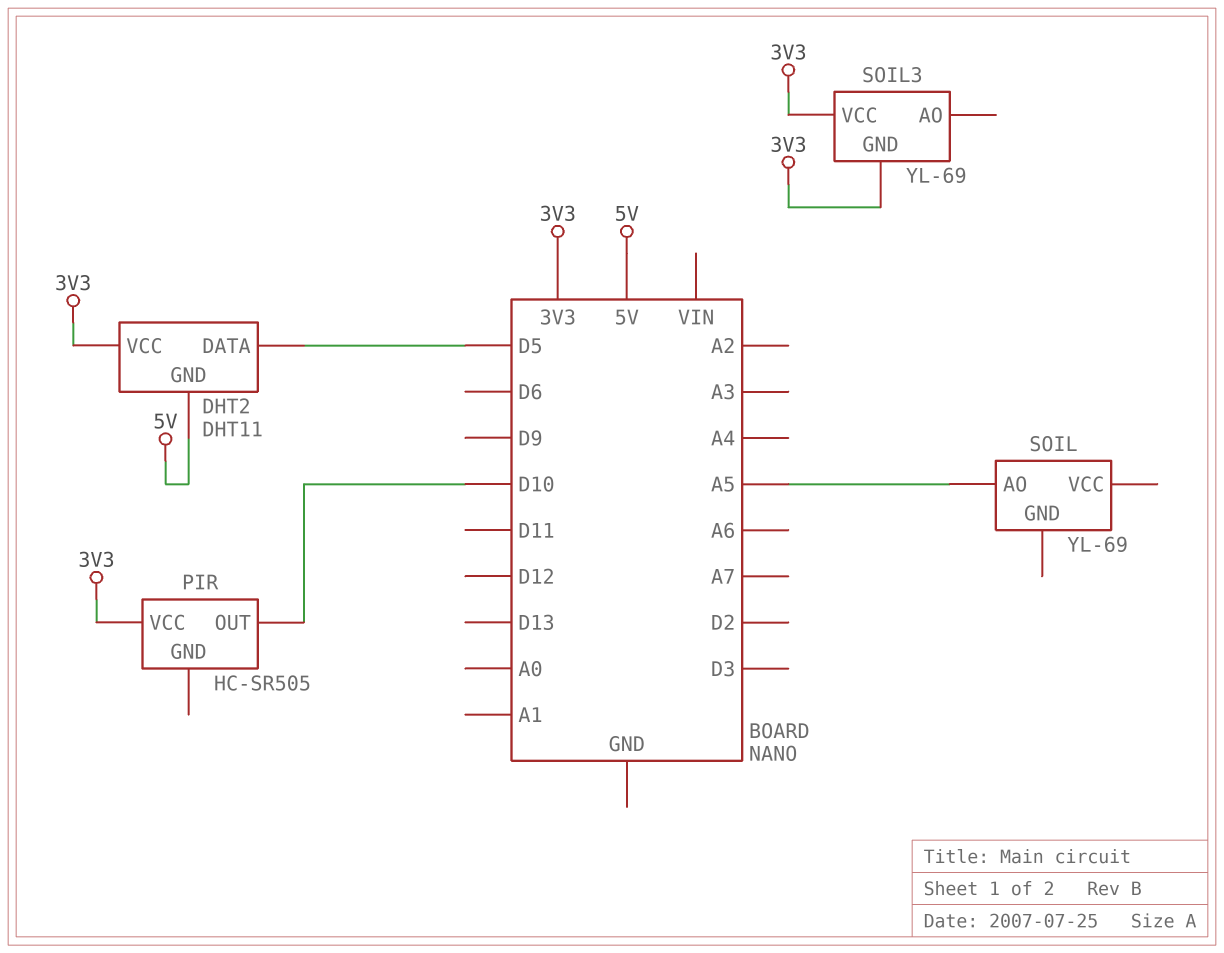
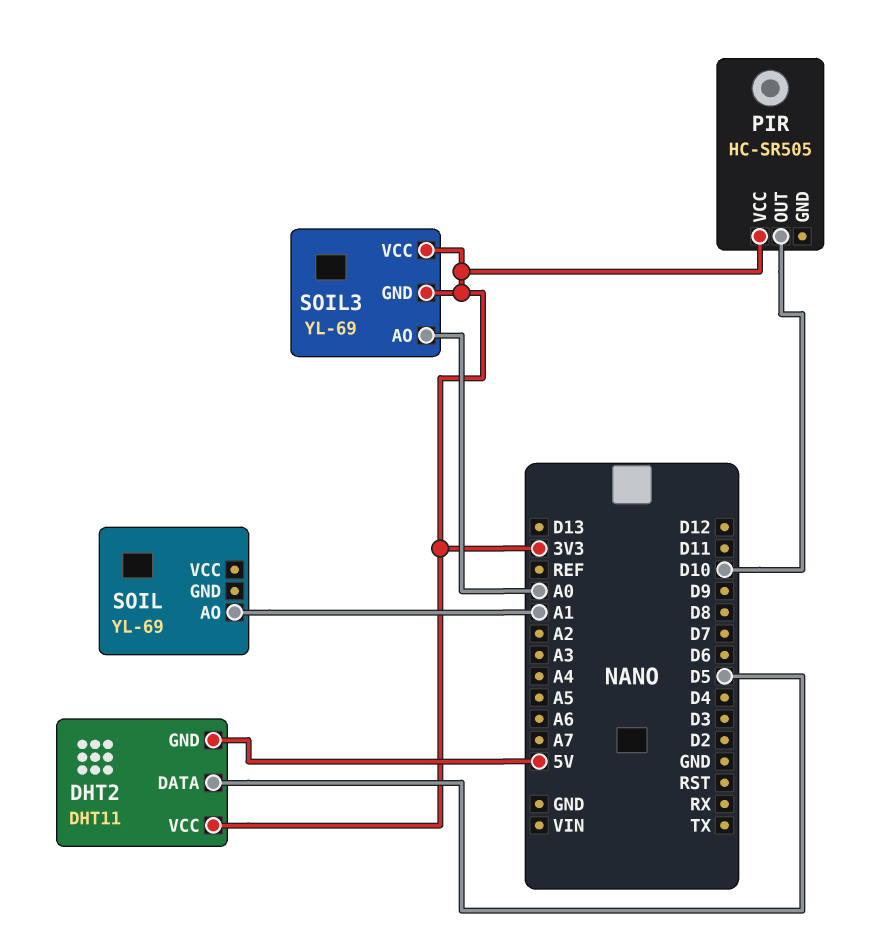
SOIL pin AO: A5 -> A1
SOIL3 pin AO: none -> A0

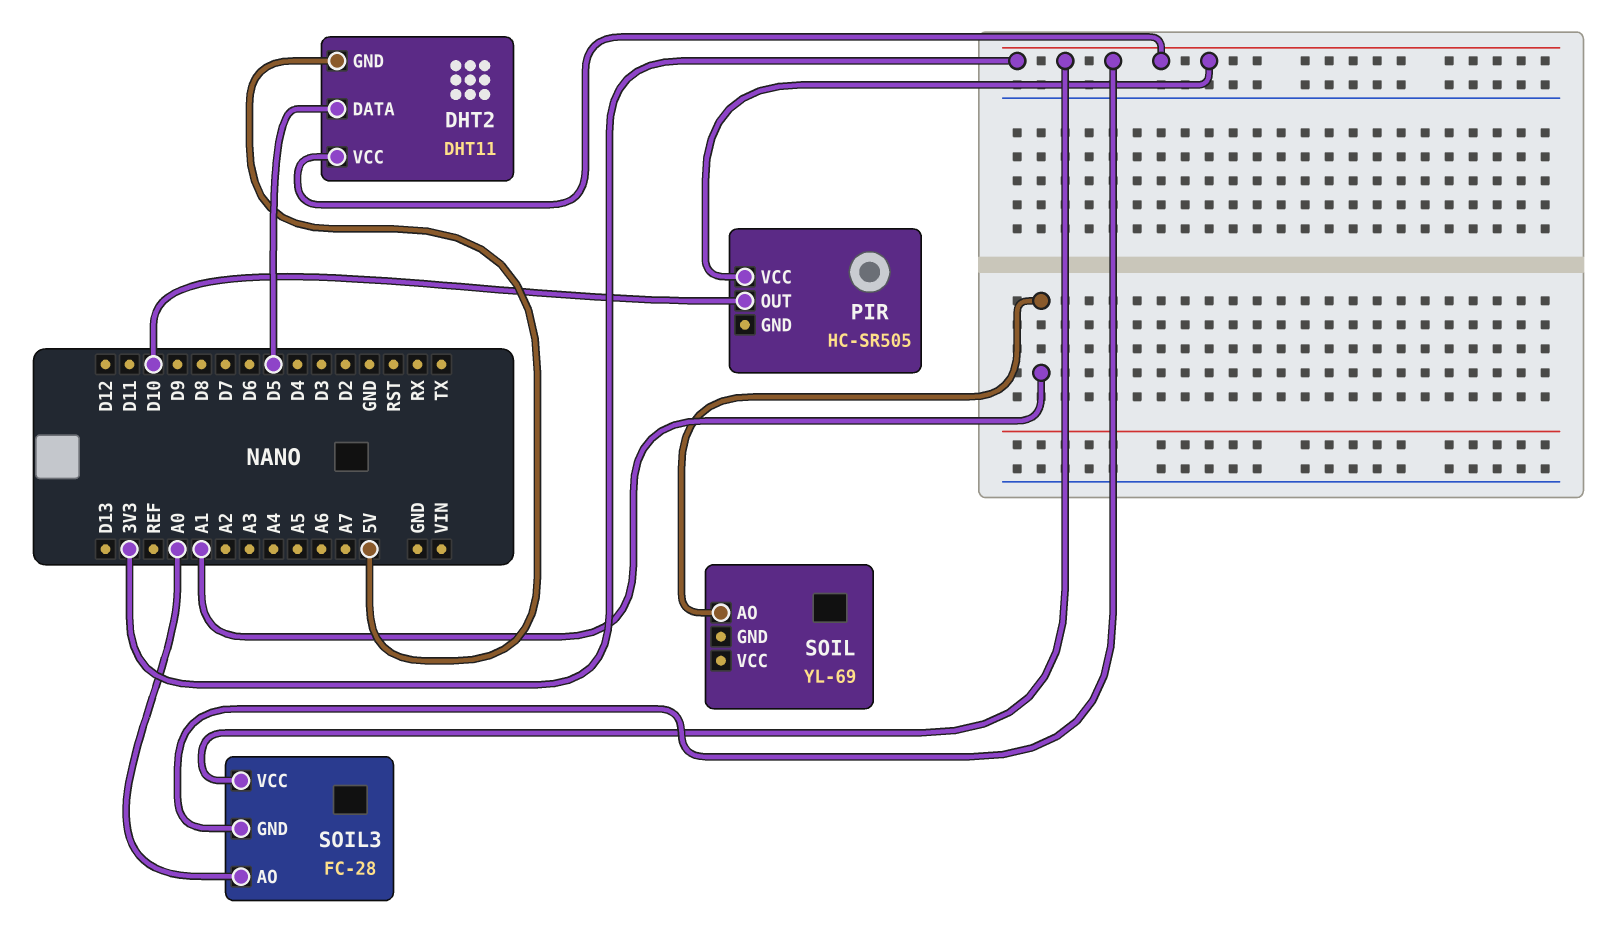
SOIL3: YL-69 -> FC-28

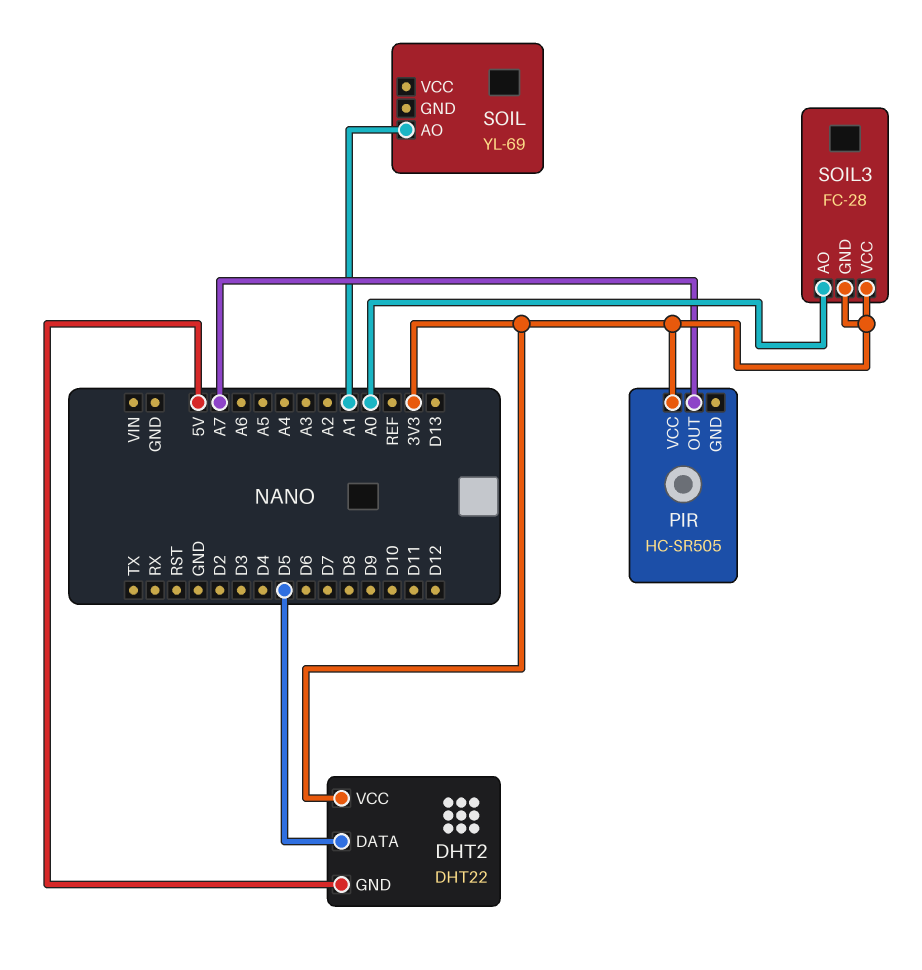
DHT2: DHT11 -> DHT22
PIR pin OUT: D10 -> A7

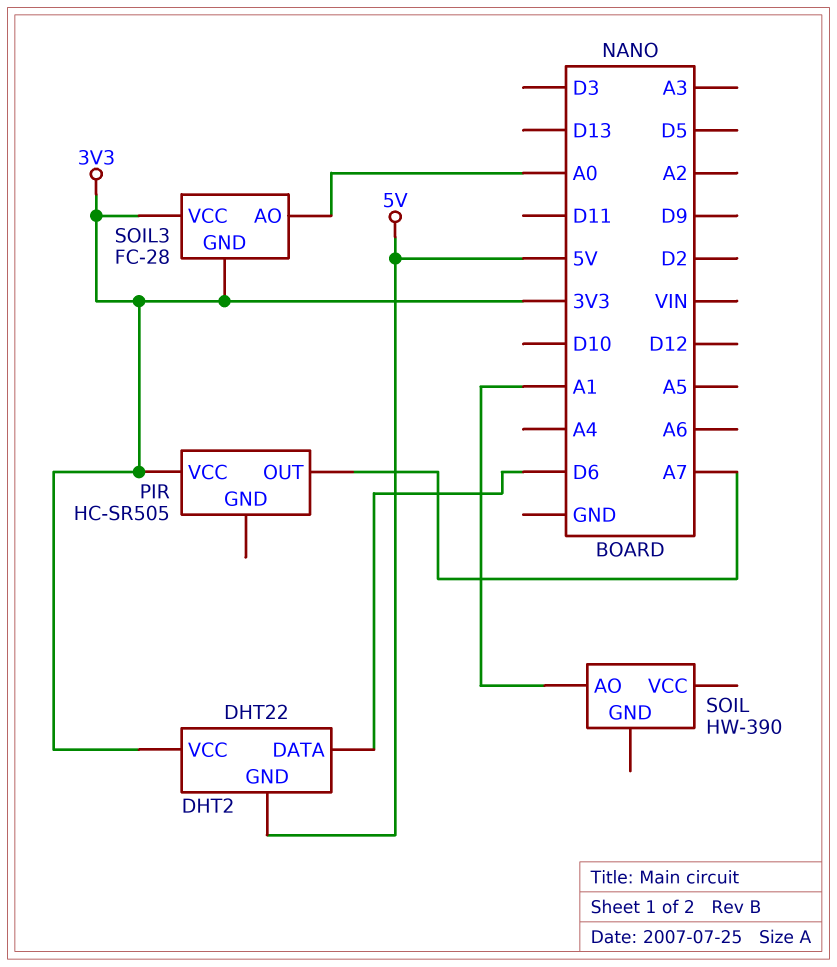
DHT2 pin DATA: D5 -> D6
SOIL: YL-69 -> HW-390

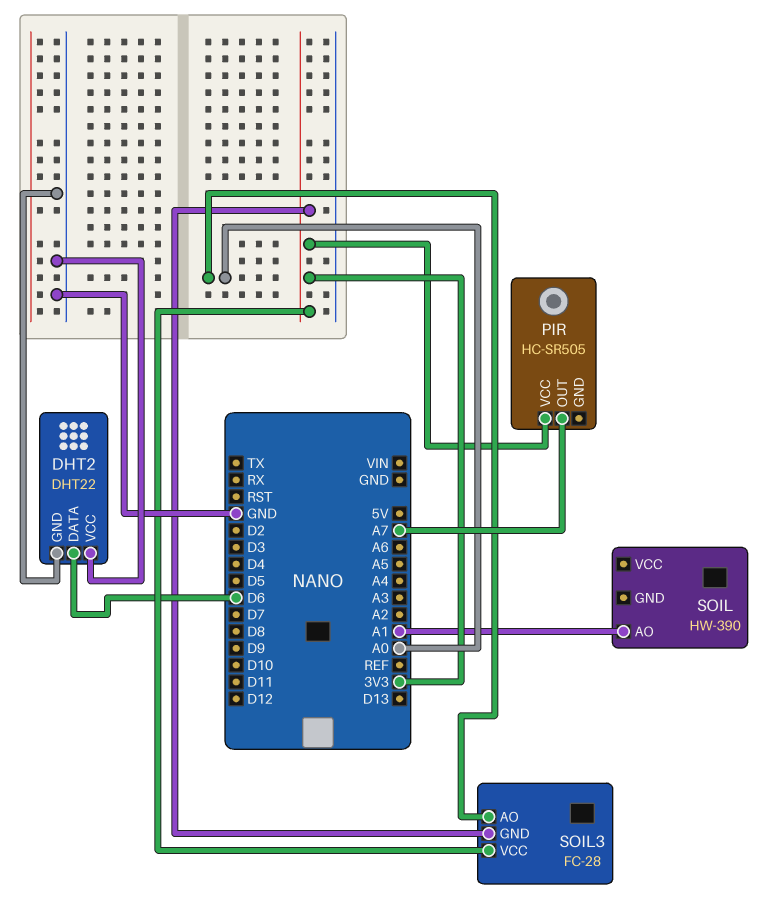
DHT2 pin GND: 5V -> GND
DHT2 pin VCC: 3V3 -> GND

